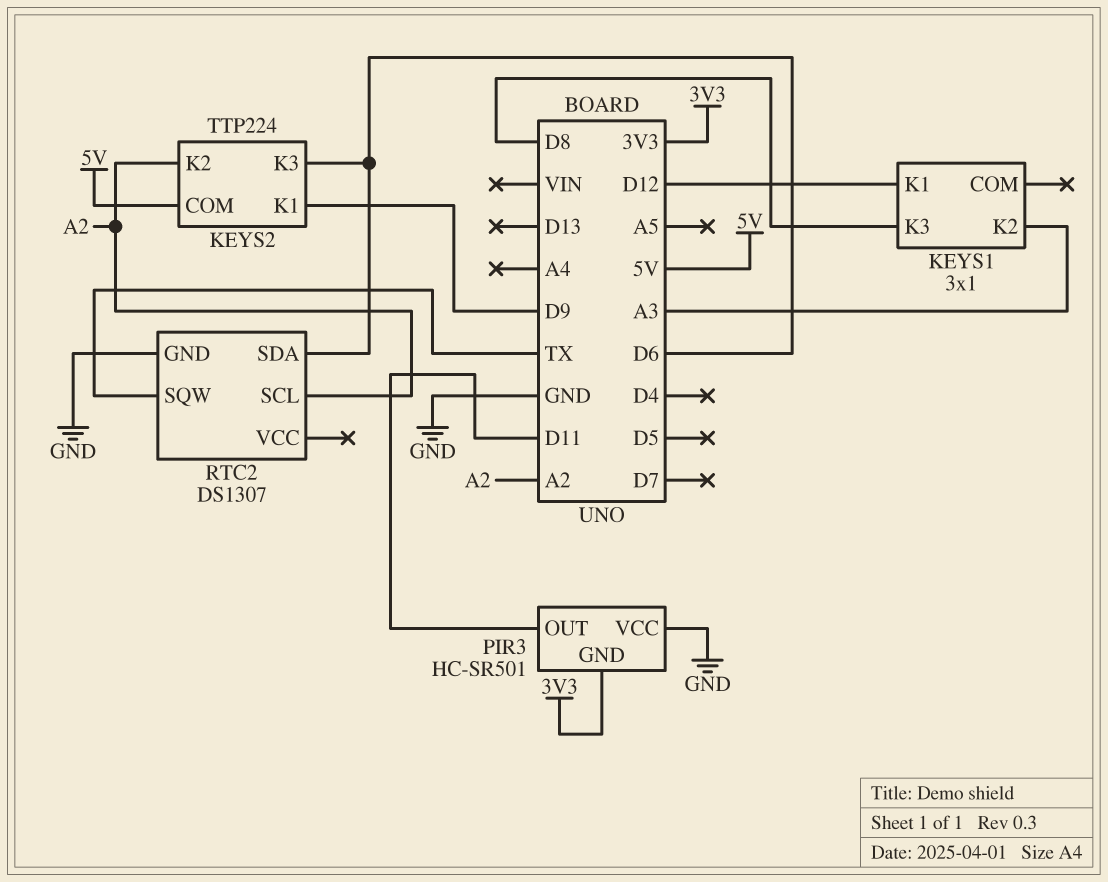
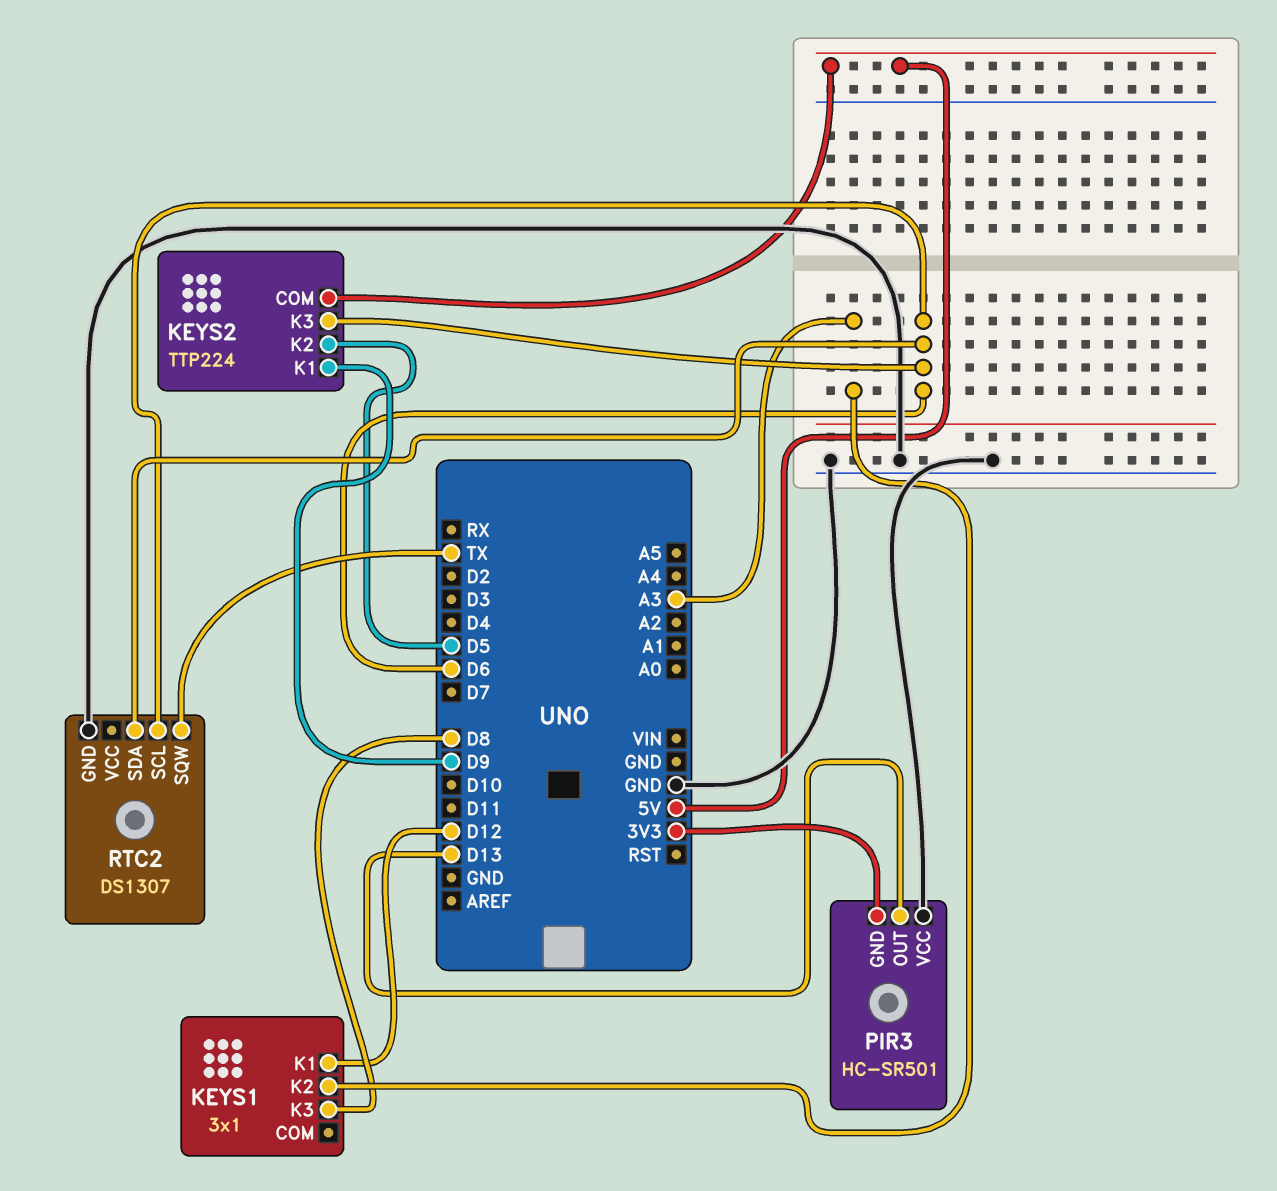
KEYS2 pin K2: A2 -> D5
PIR3 pin OUT: D11 -> D13
RTC2 pin SCL: A2 -> D6

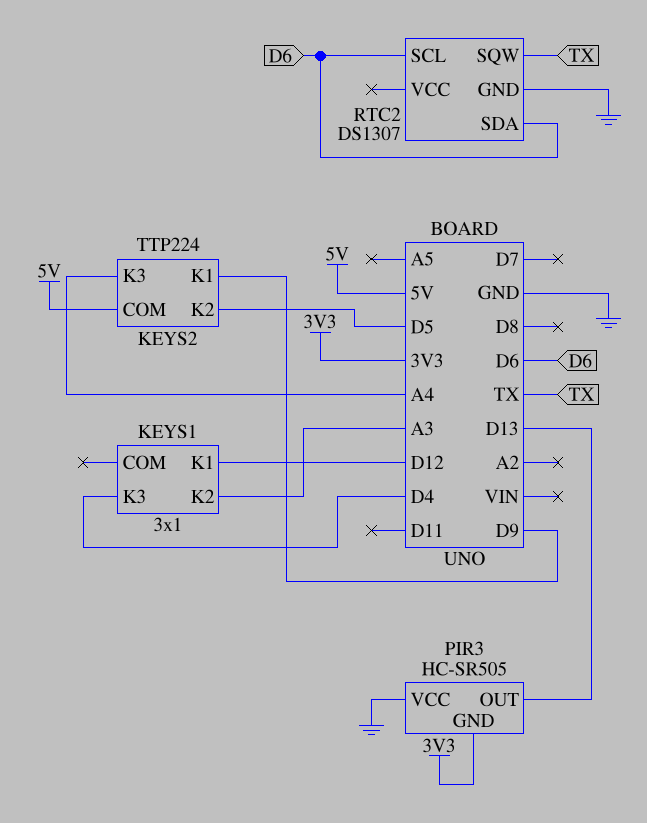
KEYS1 pin K3: D8 -> D4
KEYS2 pin K3: D6 -> A4
PIR3: HC-SR501 -> HC-SR505

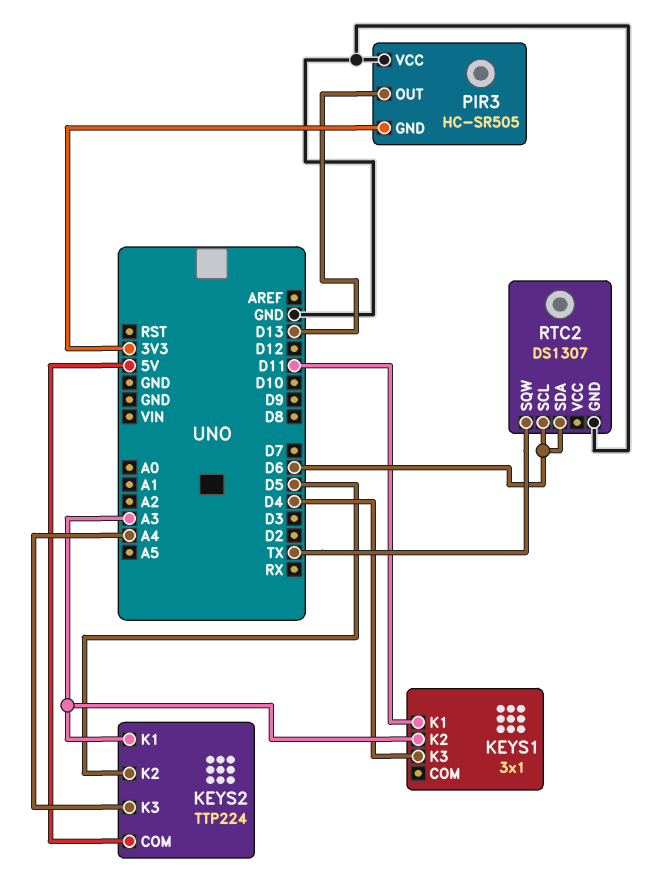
KEYS1 pin K1: D12 -> D11
KEYS2 pin K1: D9 -> A3

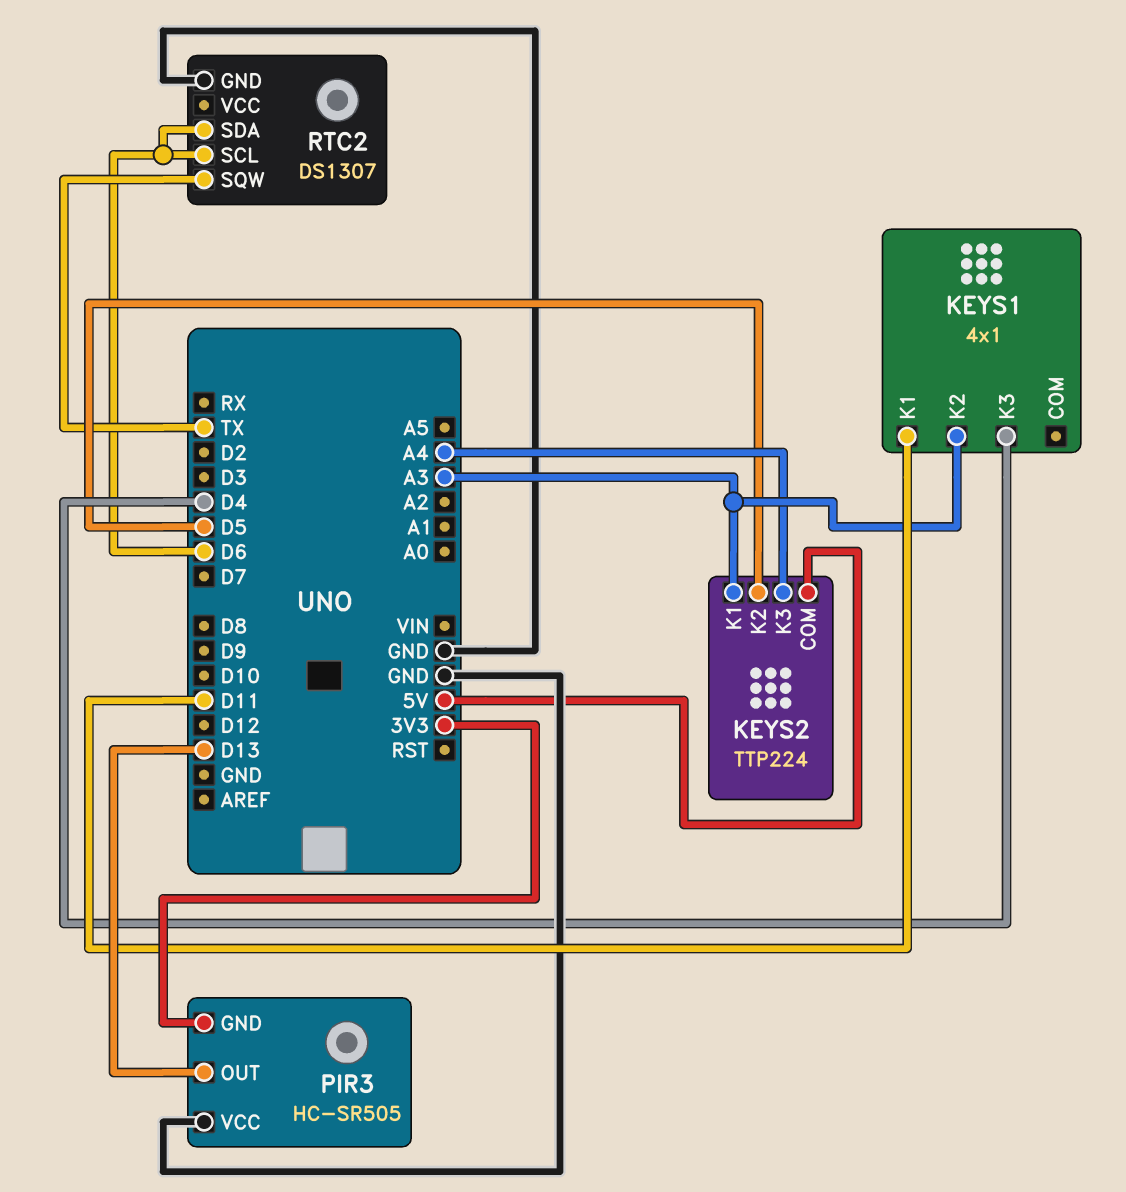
KEYS1: 3x1 -> 4x1

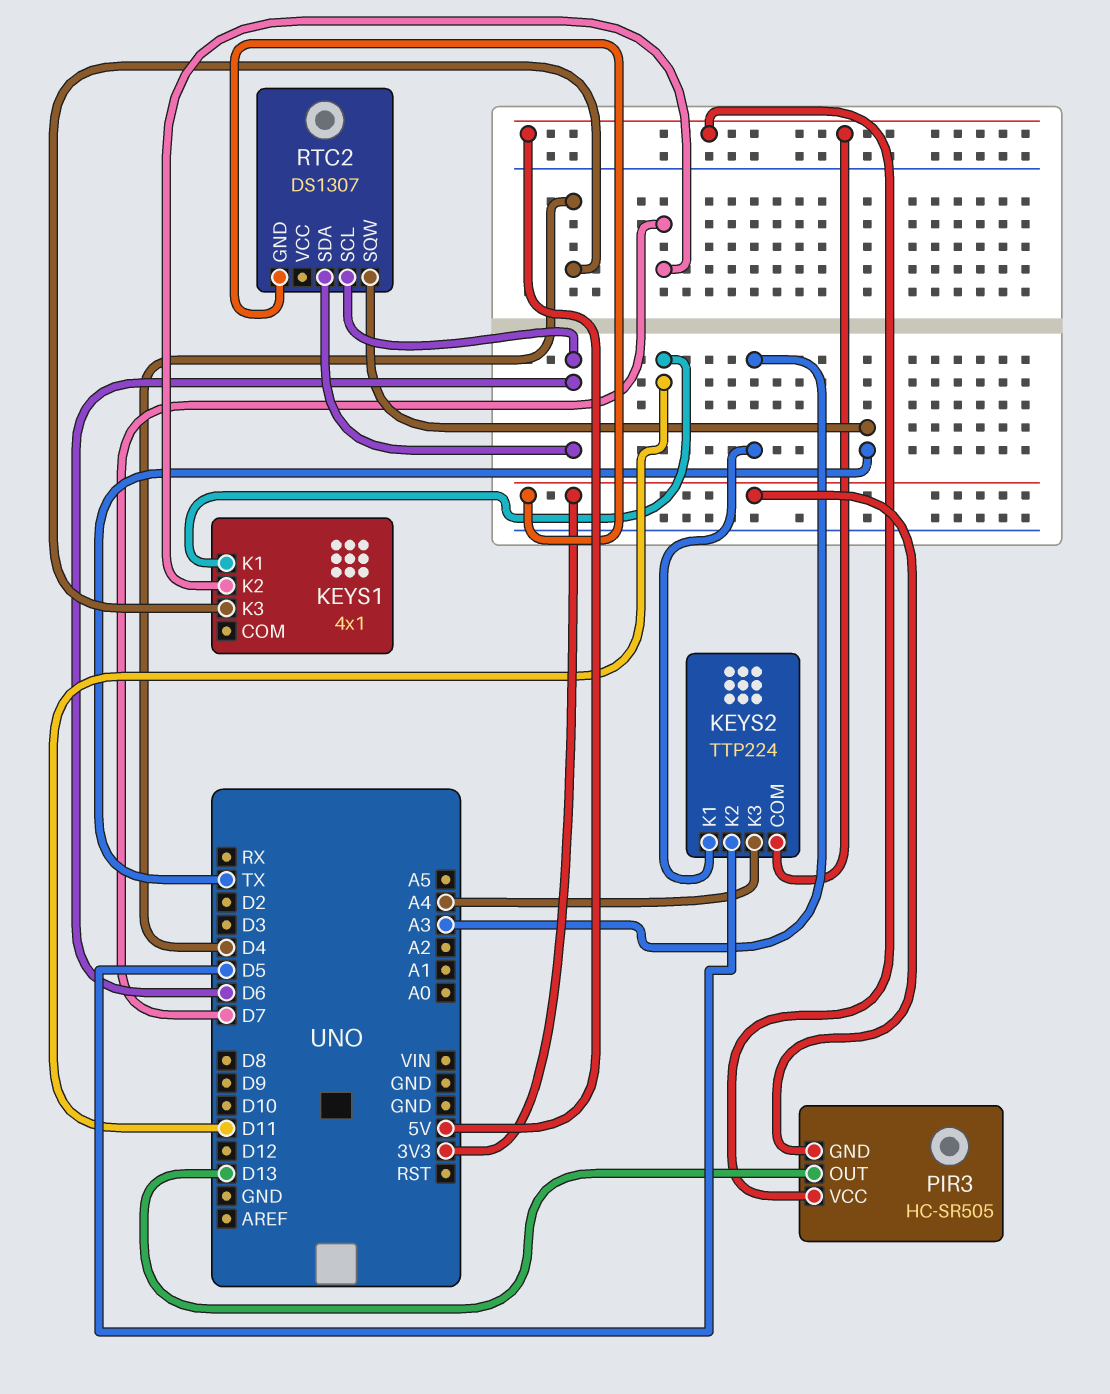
KEYS1 pin K2: A3 -> D7
PIR3 pin VCC: GND -> 5V
RTC2 pin GND: GND -> 3V3

